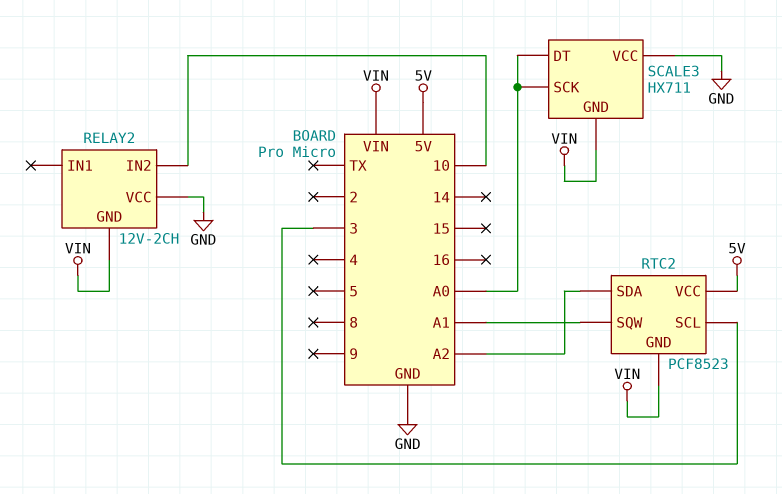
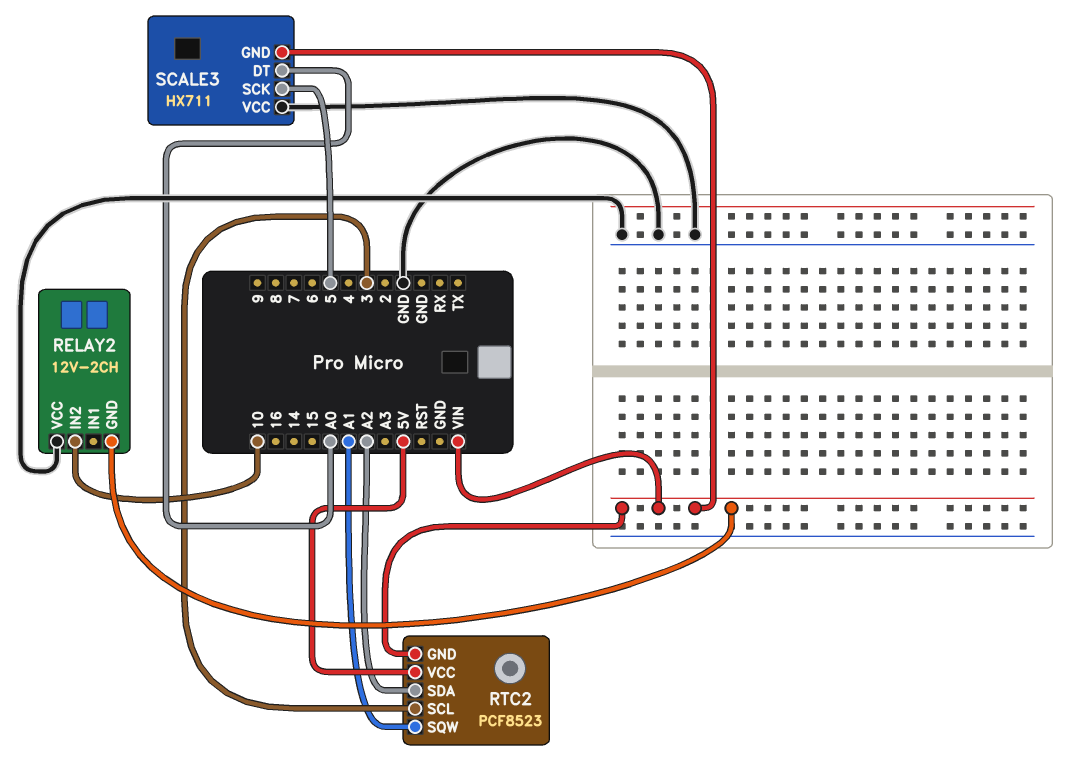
SCALE3 pin SCK: A0 -> 5

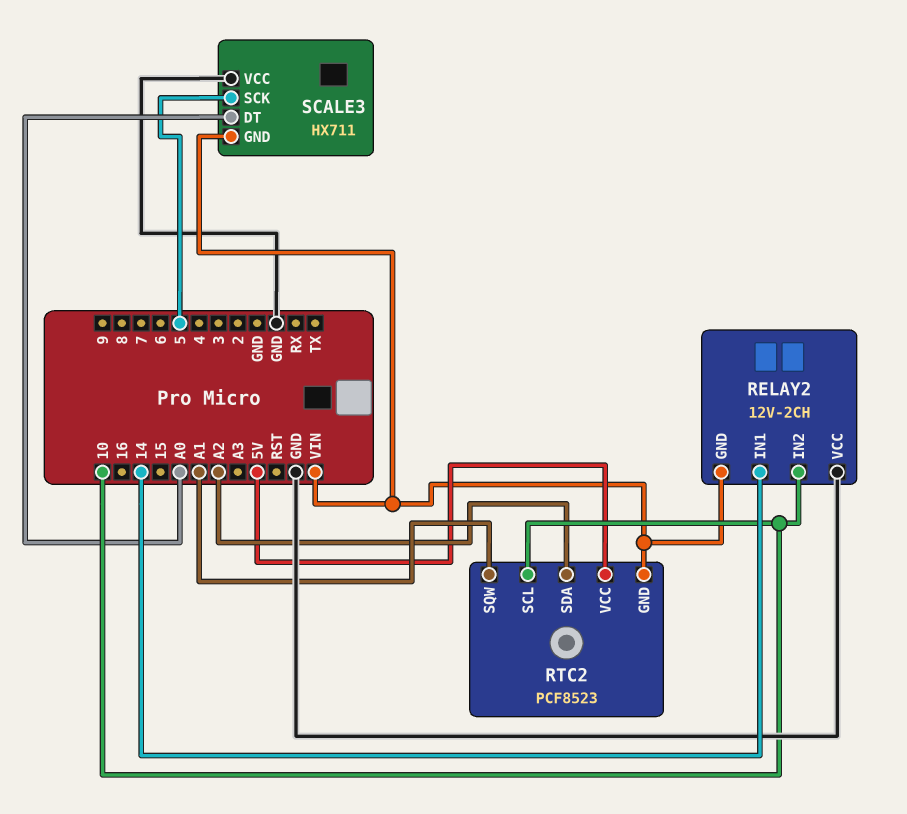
RELAY2 pin IN1: none -> 14
RTC2 pin SCL: 3 -> 10

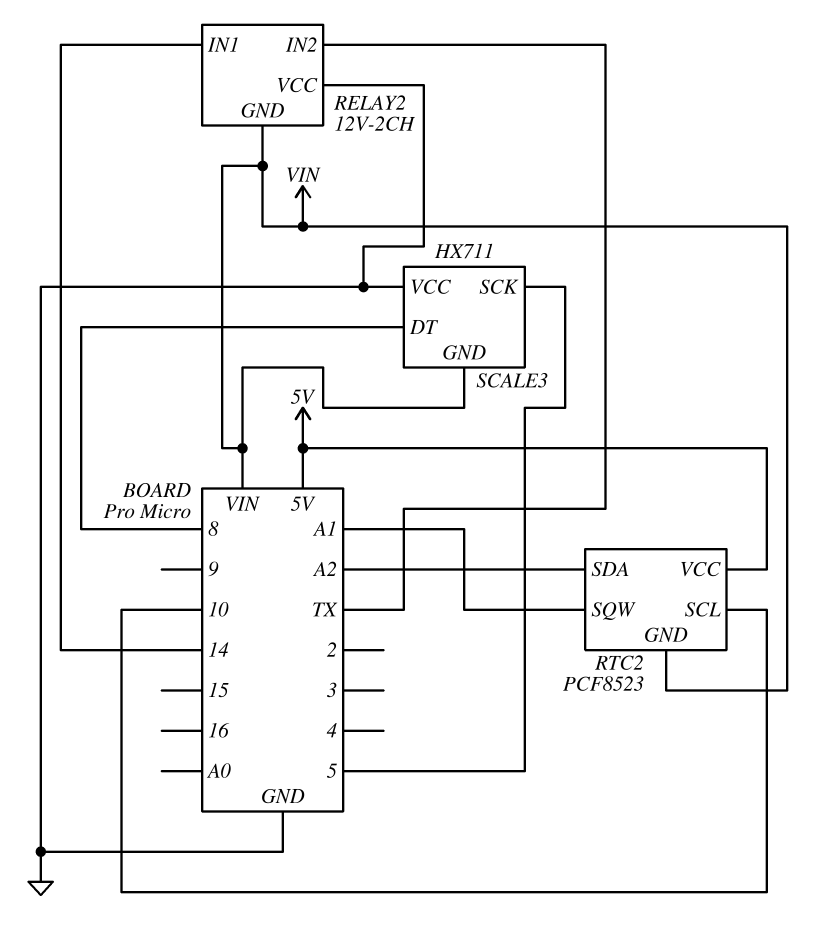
RELAY2 pin IN2: 10 -> TX
SCALE3 pin DT: A0 -> 8

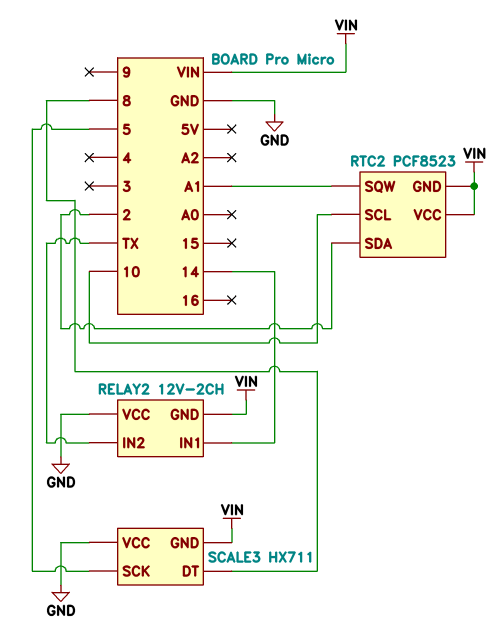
RTC2 pin SDA: A2 -> 2
RTC2 pin VCC: 5V -> VIN

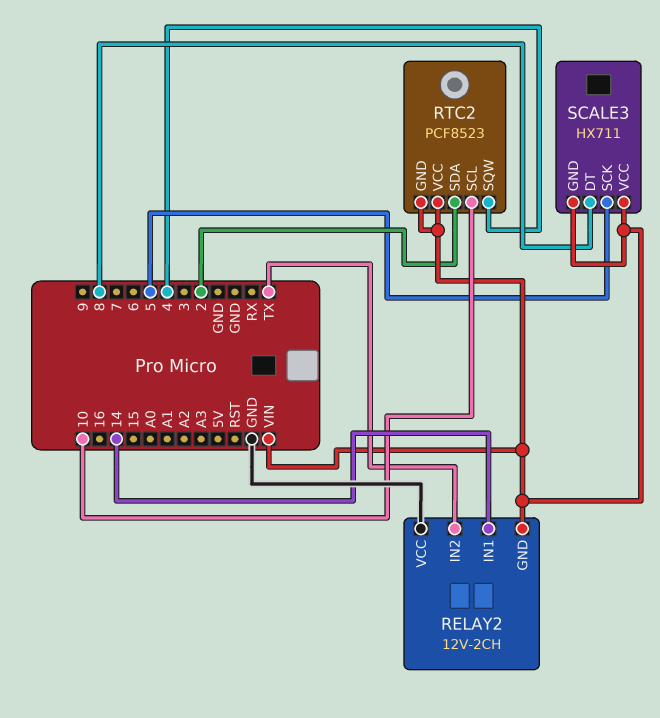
RTC2 pin SQW: A1 -> 4
SCALE3 pin VCC: GND -> VIN

